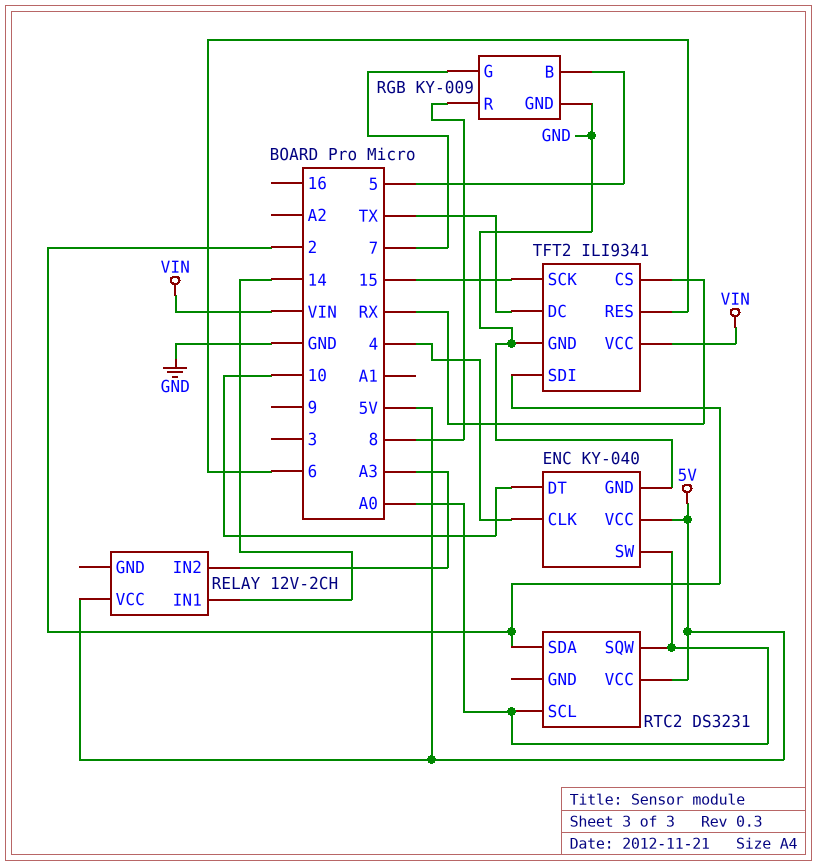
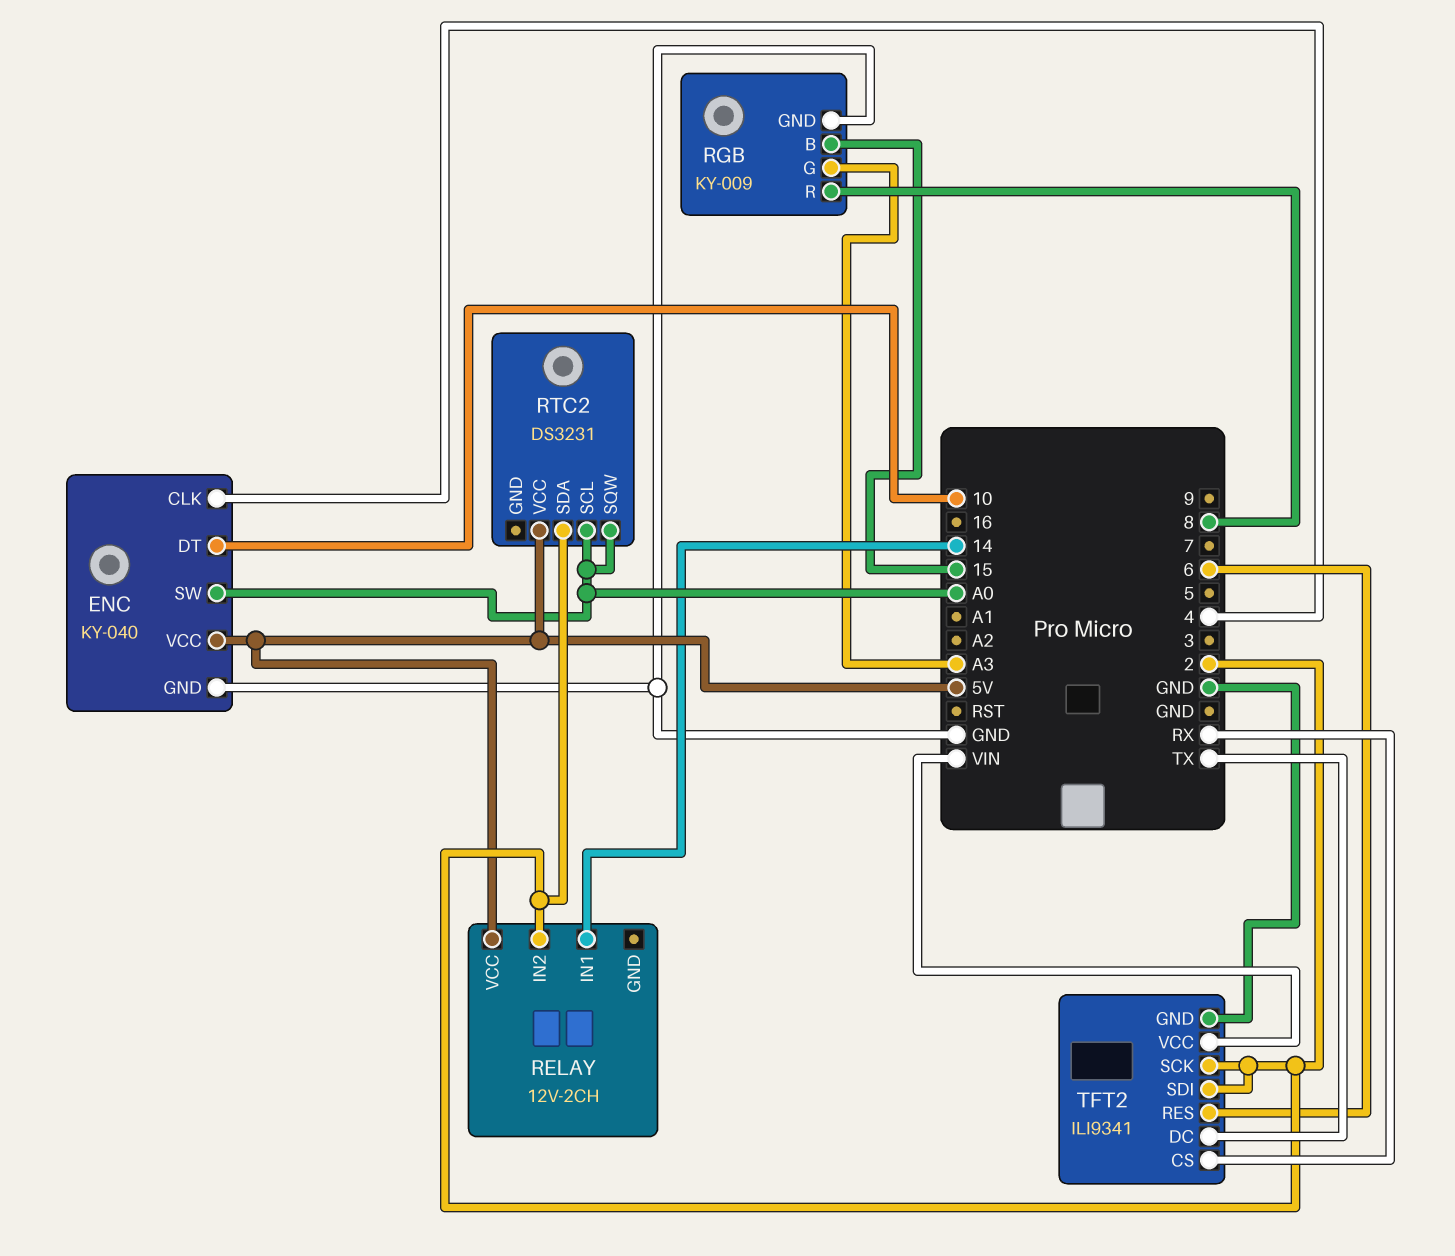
RELAY pin IN2: A3 -> 2
RGB pin B: 5 -> 15
RGB pin G: 7 -> A3
TFT2 pin SCK: 15 -> 2

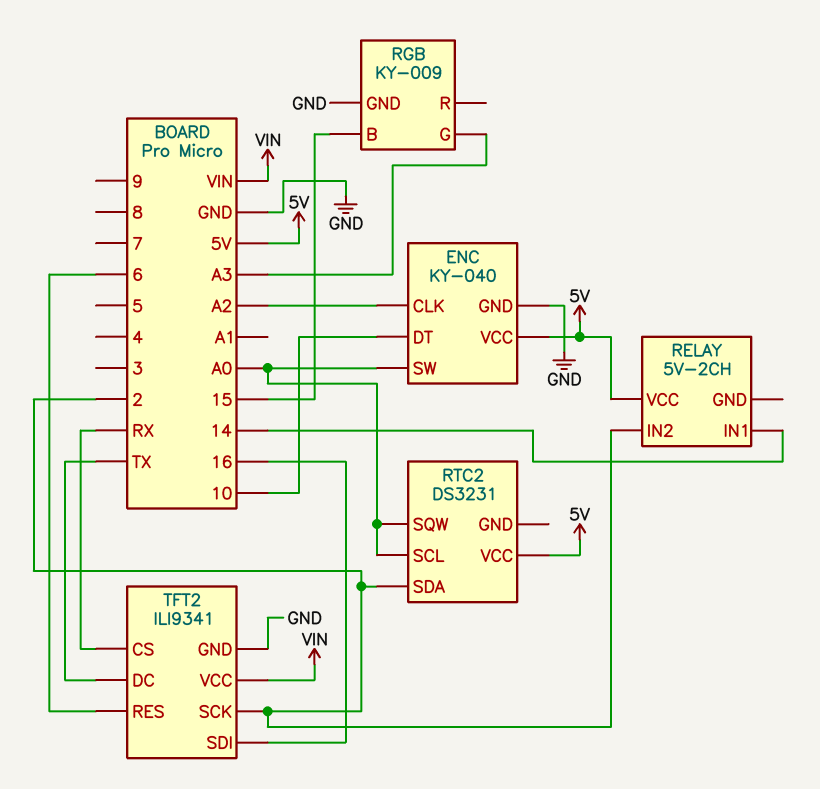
ENC pin CLK: 4 -> A2
RELAY: 12V-2CH -> 5V-2CH
RGB pin R: 8 -> none
TFT2 pin SDI: 2 -> 16

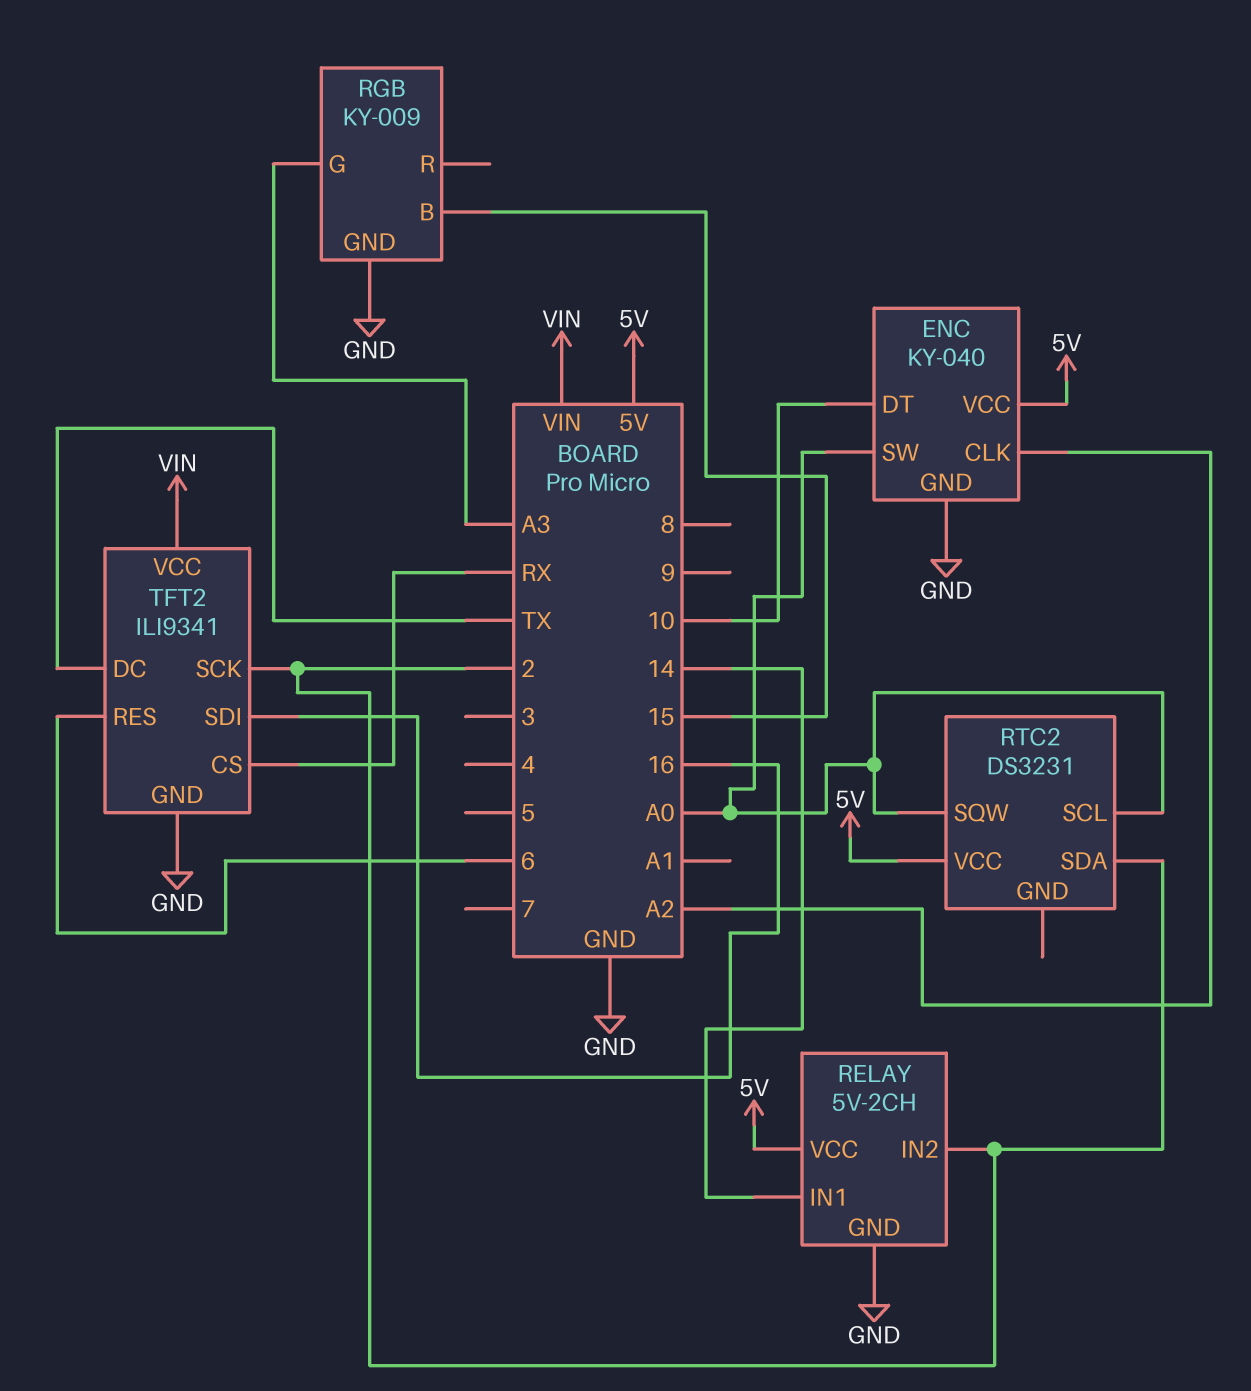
RELAY pin GND: none -> GND

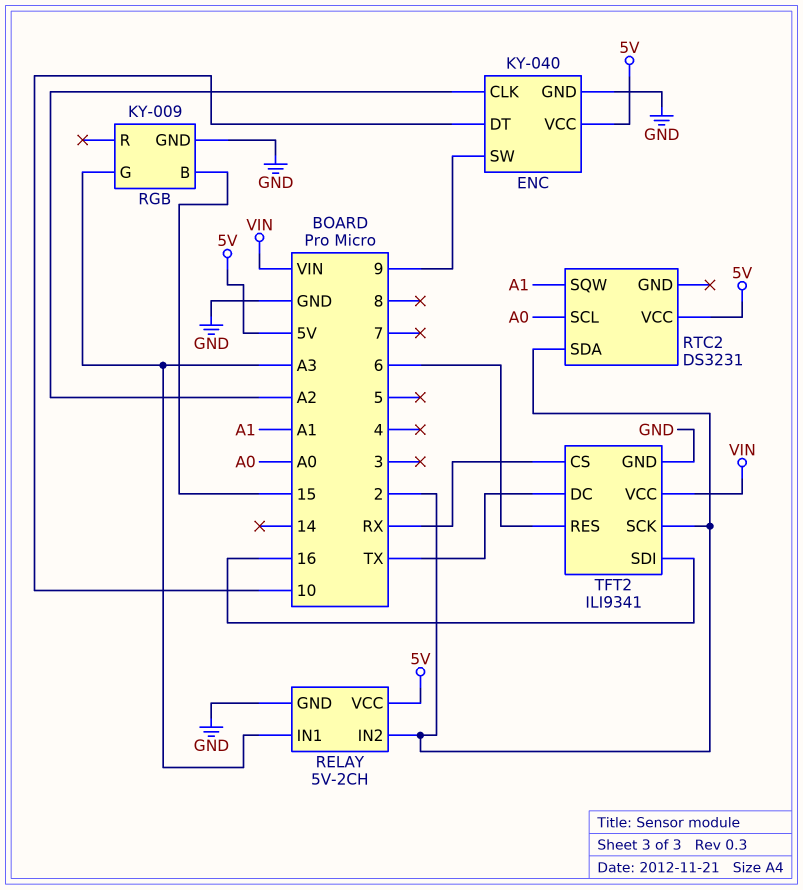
ENC pin SW: A0 -> 9
RELAY pin IN1: 14 -> A3
RTC2 pin SQW: A0 -> A1

